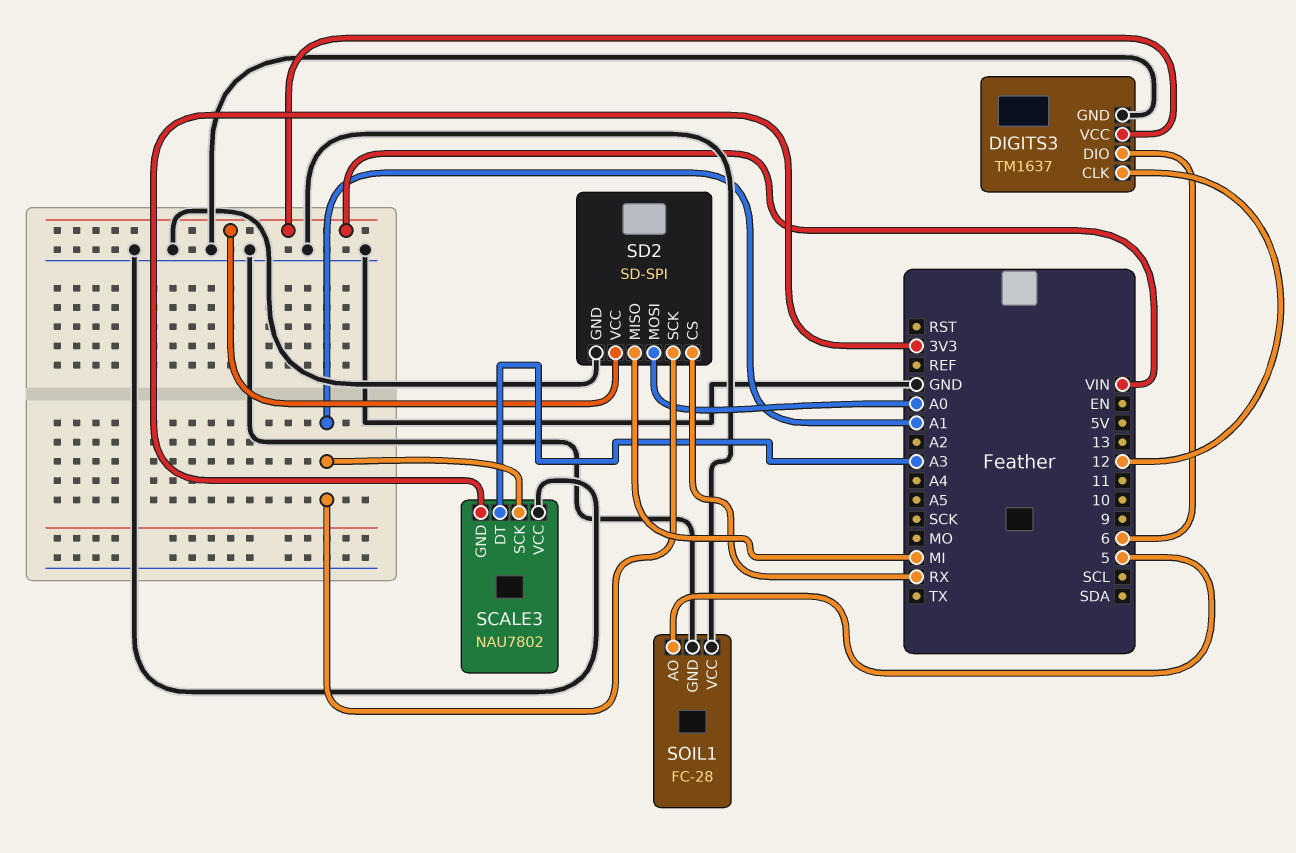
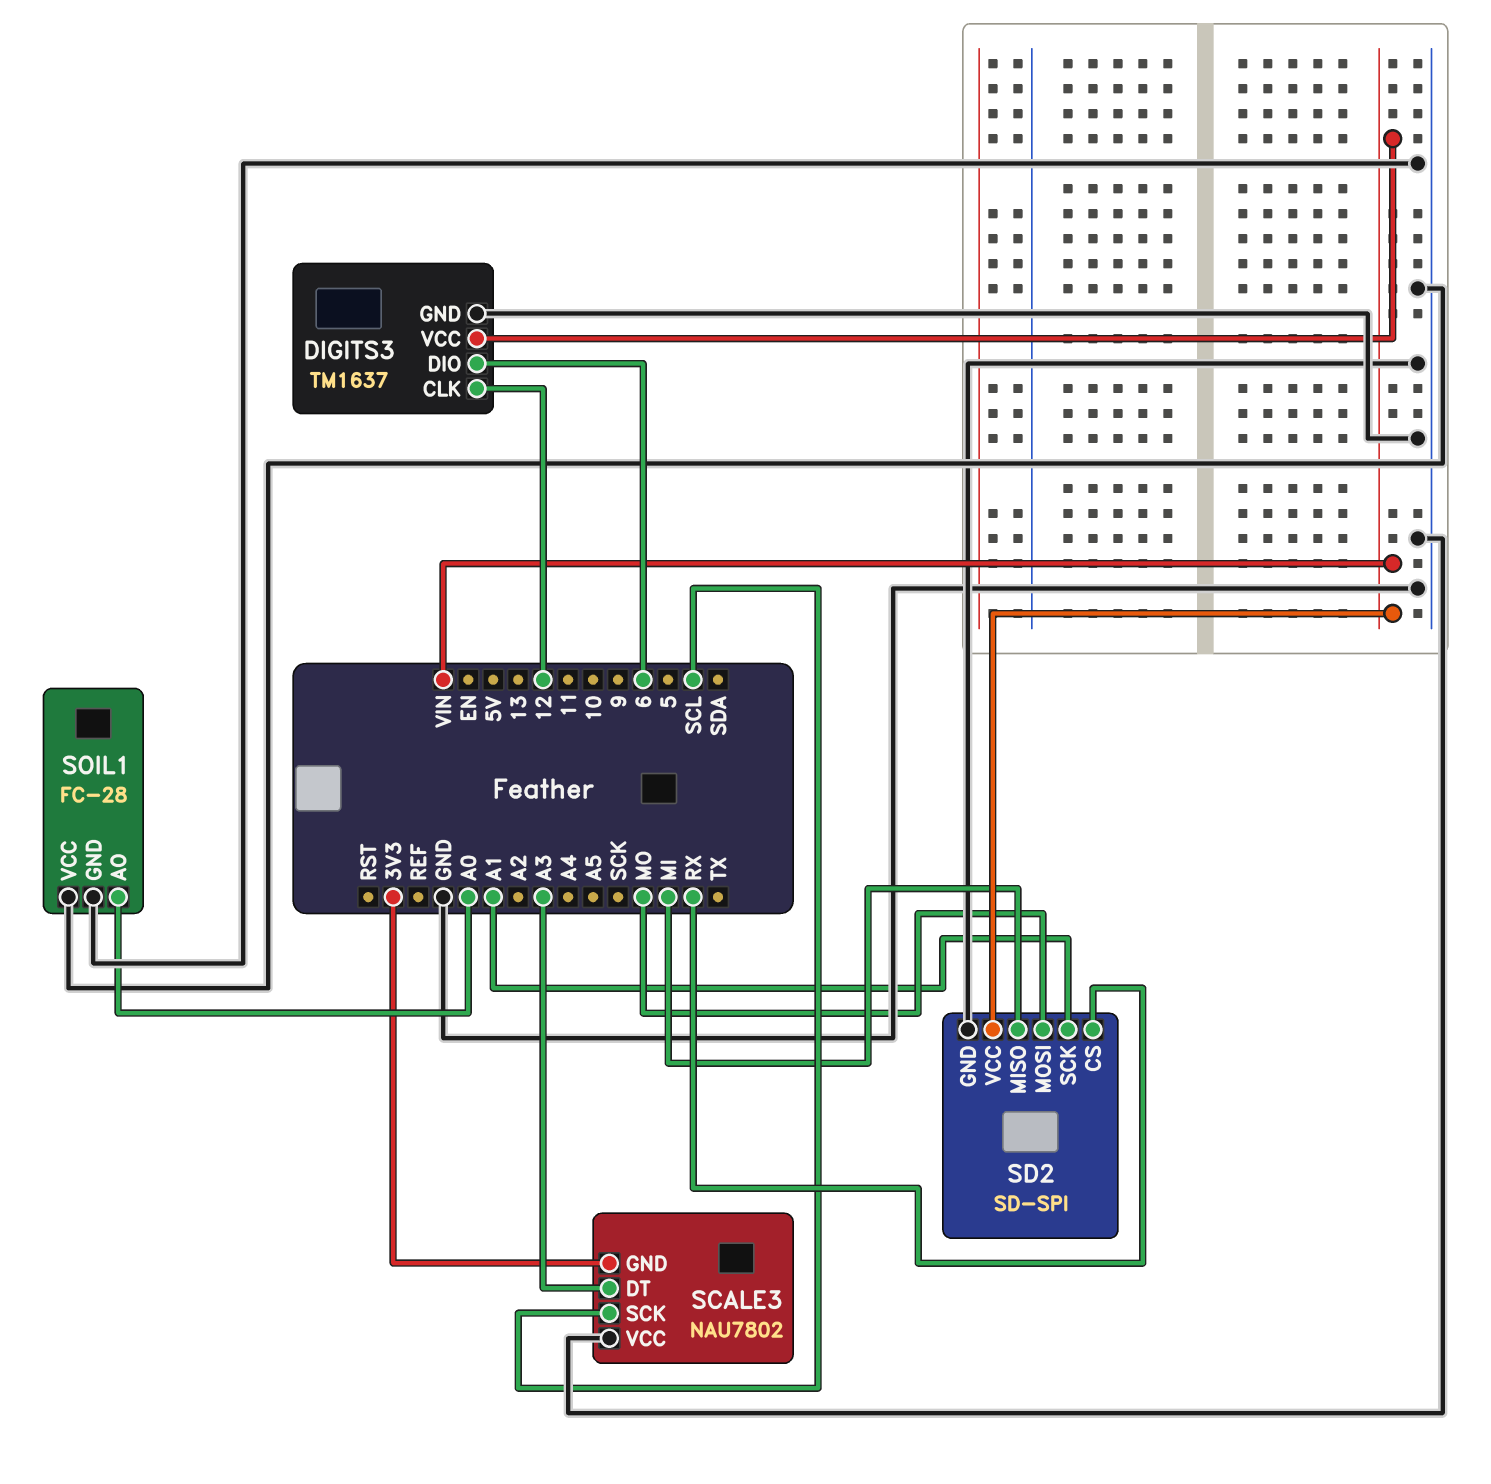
SCALE3 pin SCK: A1 -> SCL
SD2 pin MOSI: A0 -> MO
SOIL1 pin AO: 5 -> A0

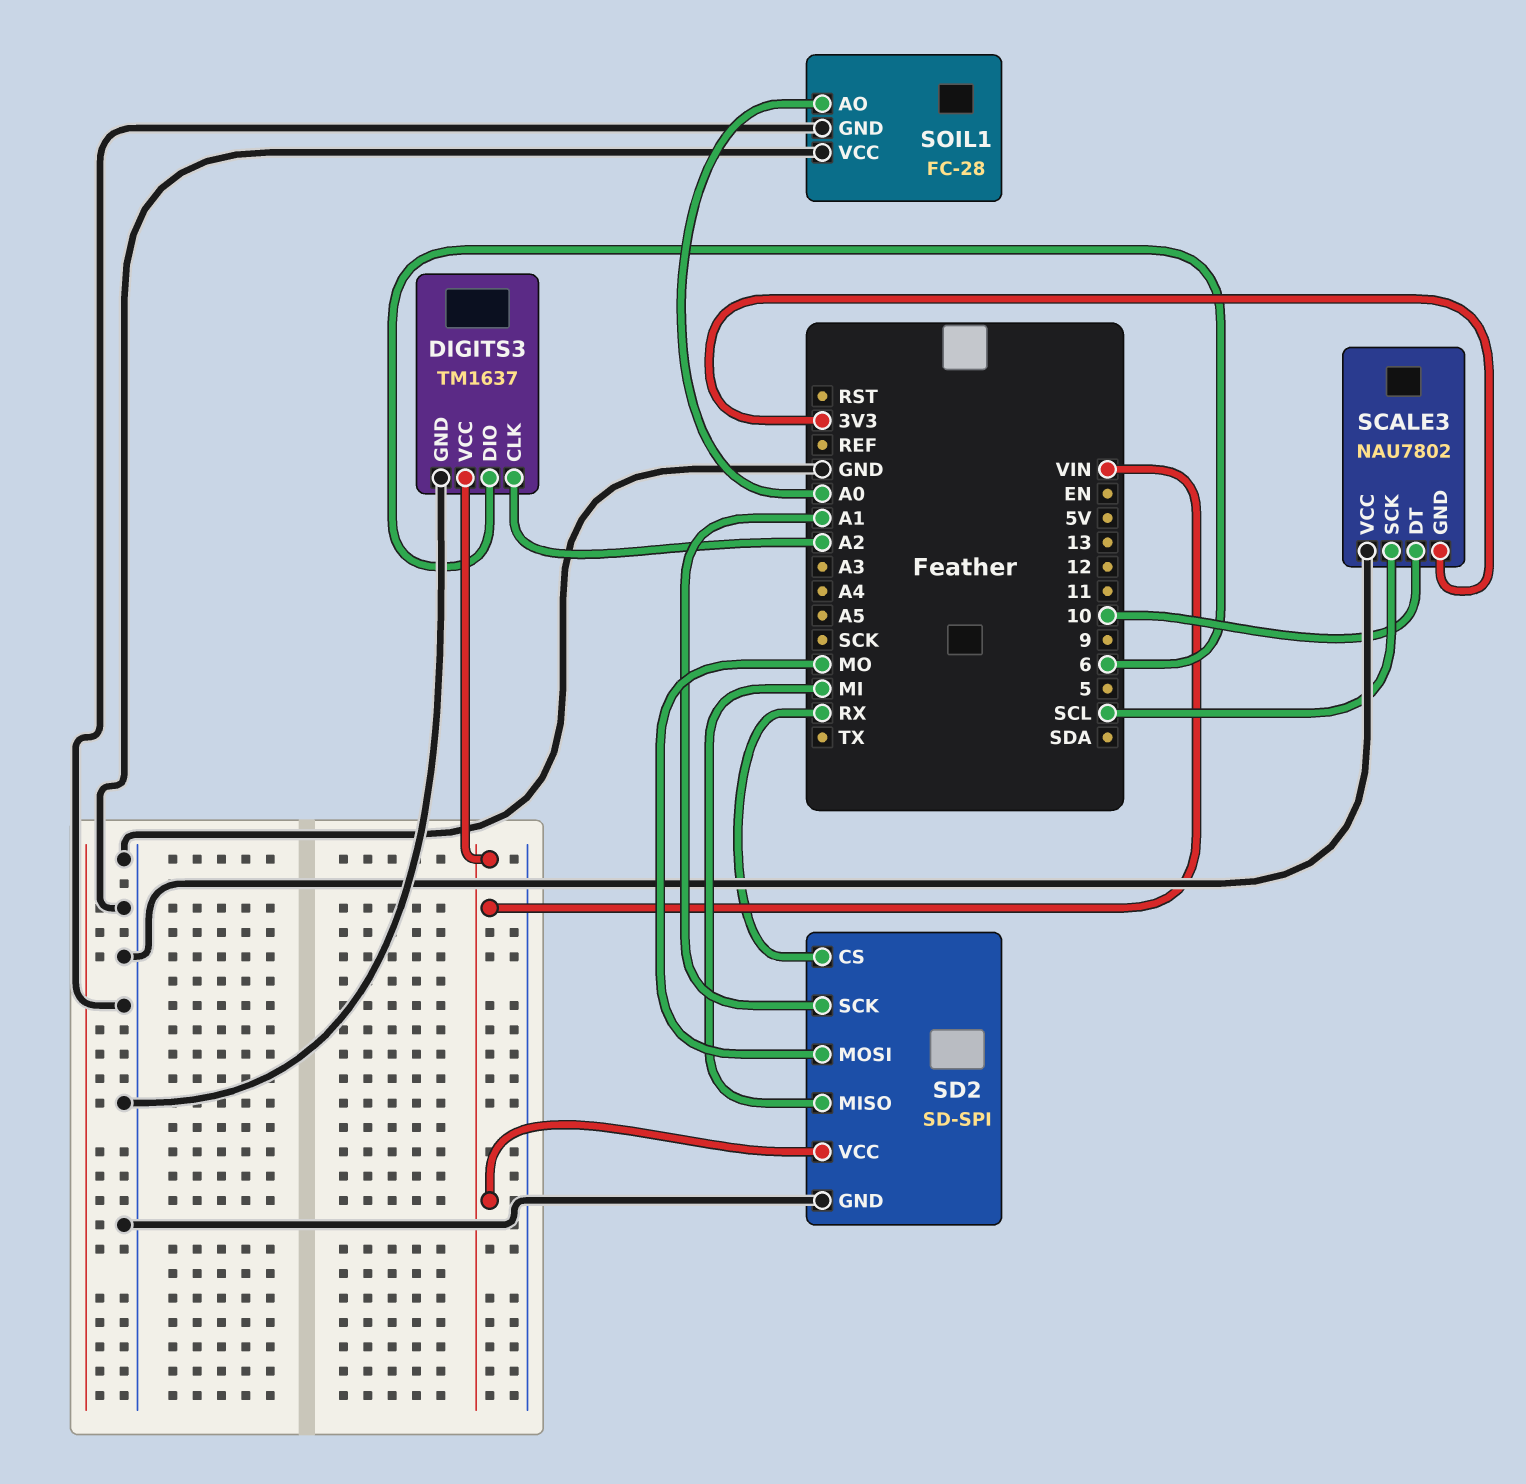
DIGITS3 pin CLK: 12 -> A2
SCALE3 pin DT: A3 -> 10

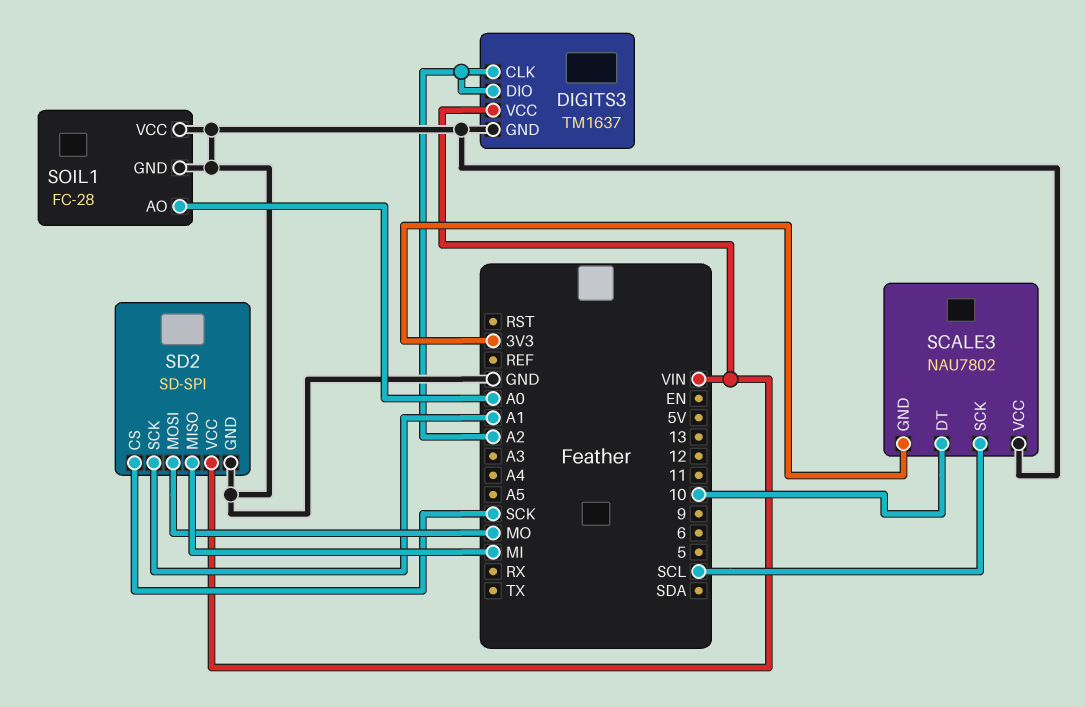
DIGITS3 pin DIO: 6 -> A2
SD2 pin CS: RX -> SCK

